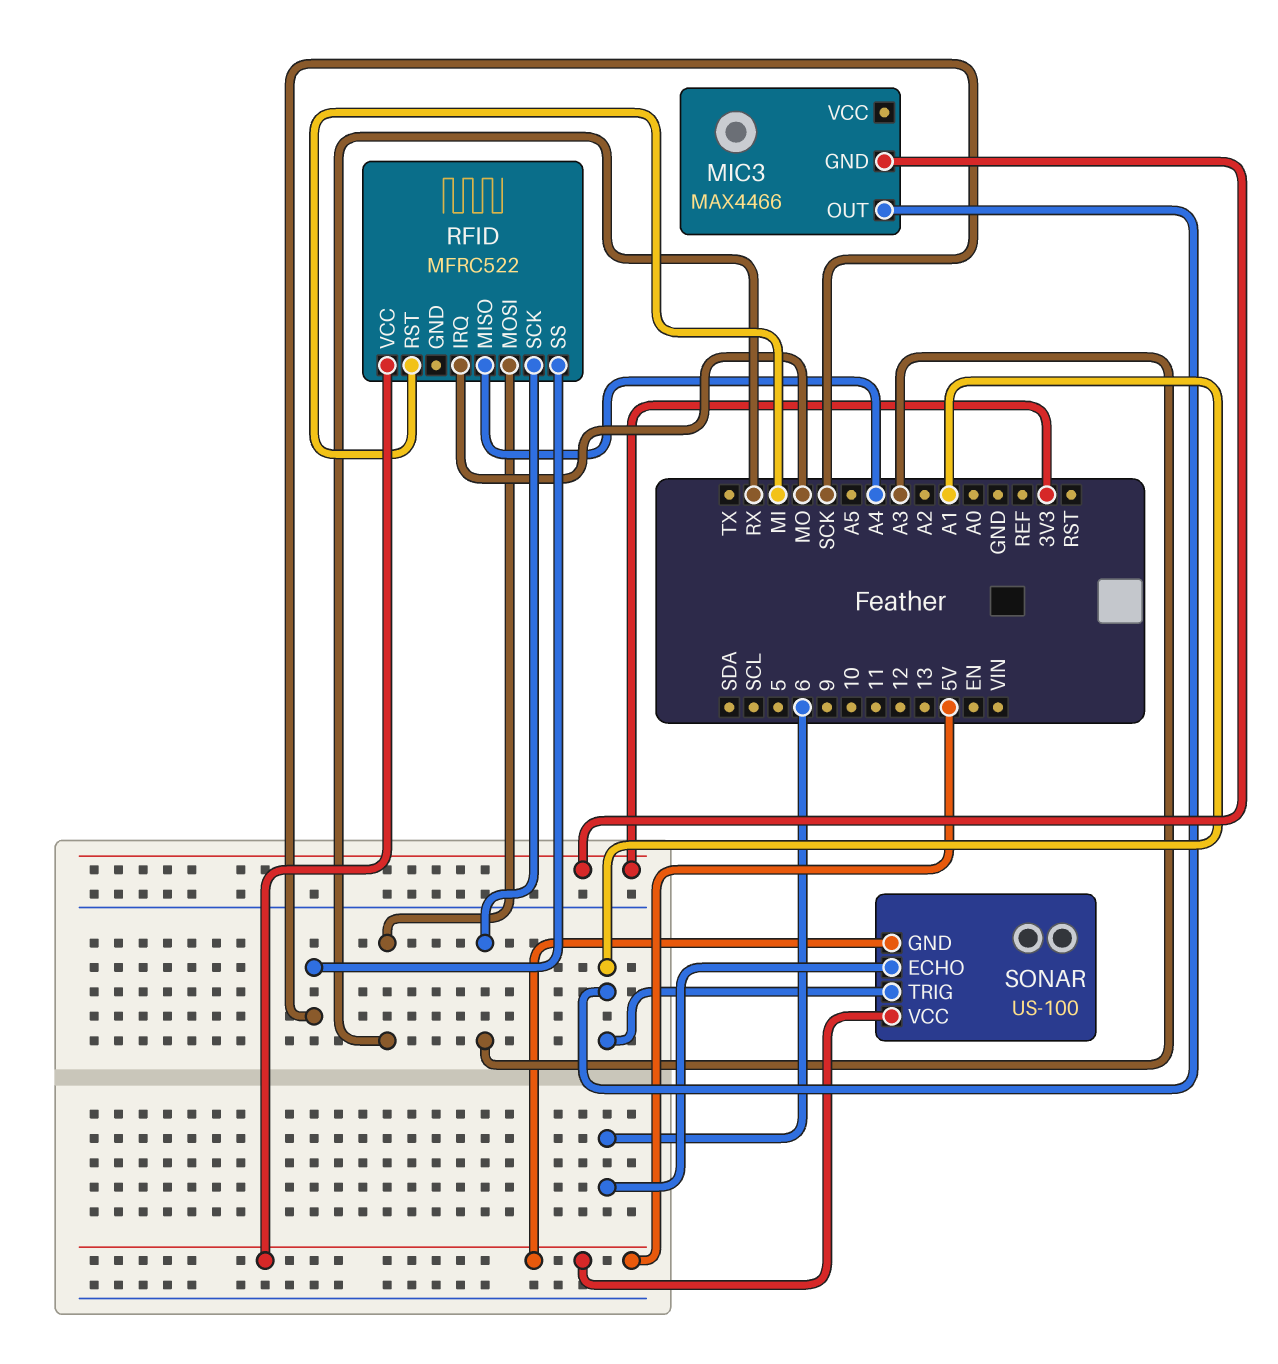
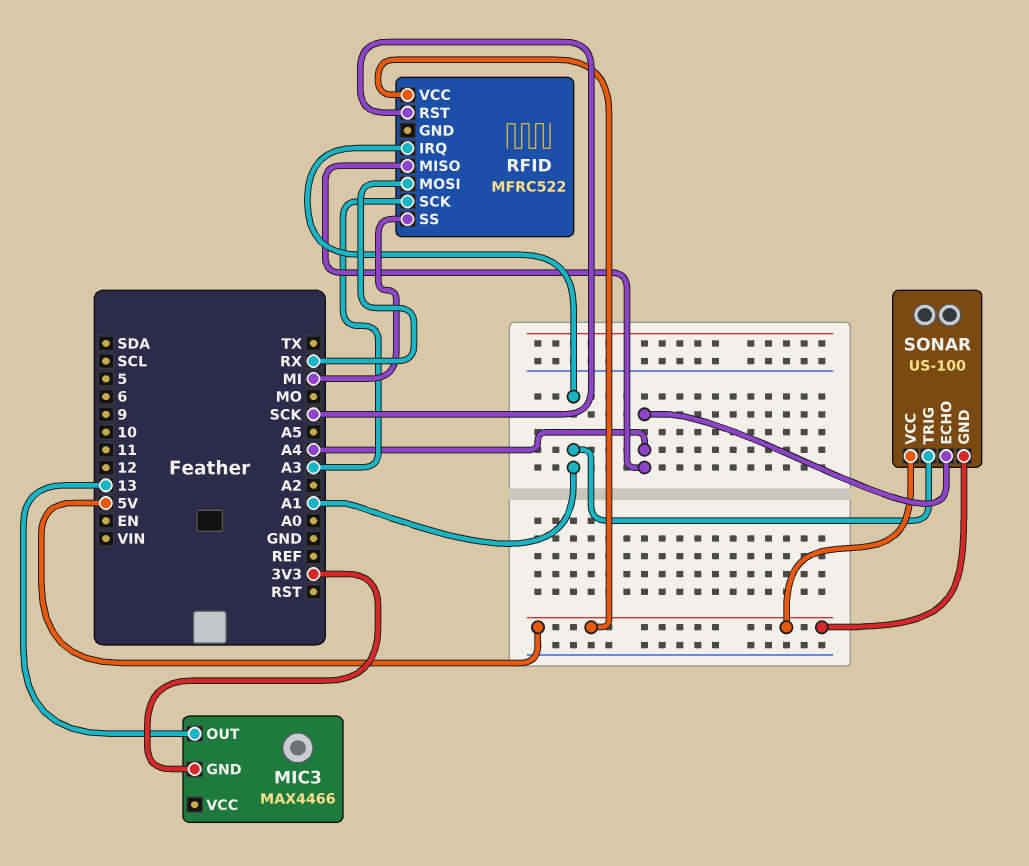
MIC3 pin OUT: A1 -> 13
RFID pin IRQ: MO -> A1
RFID pin RST: MI -> SCK
RFID pin SS: SCK -> MI
SONAR pin ECHO: 6 -> A4

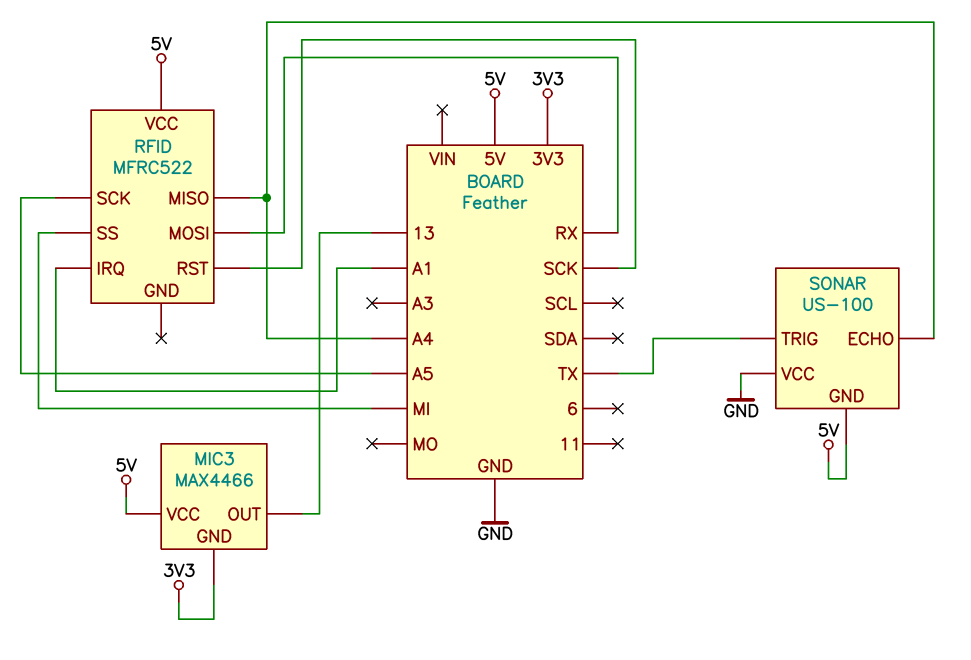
MIC3 pin VCC: none -> 5V
RFID pin SCK: A3 -> A5
SONAR pin TRIG: A1 -> TX
SONAR pin VCC: 5V -> GND

